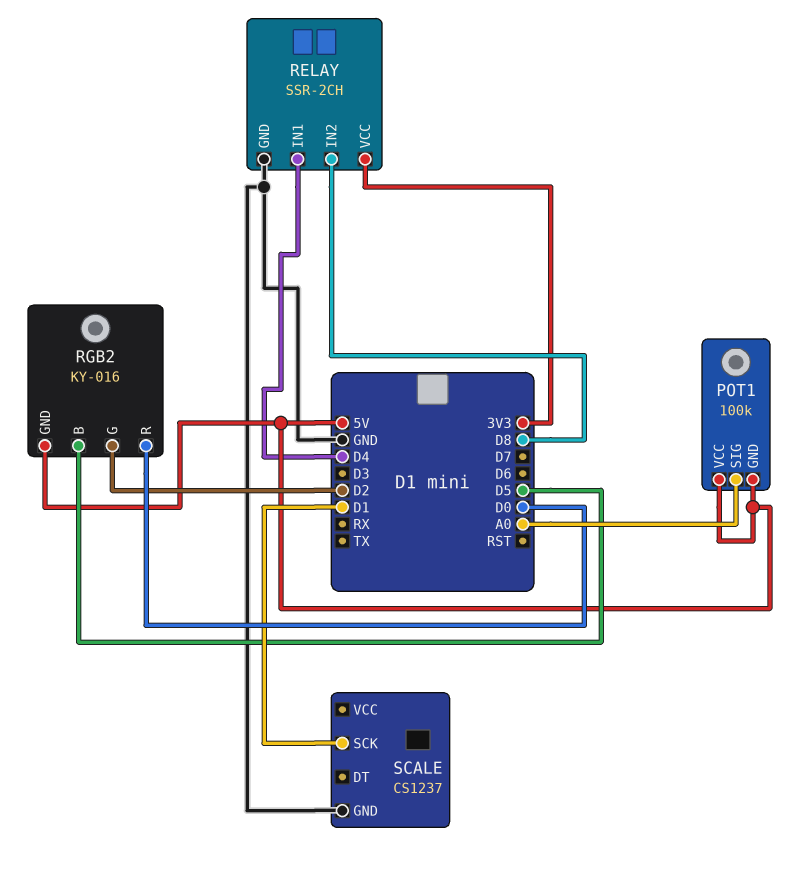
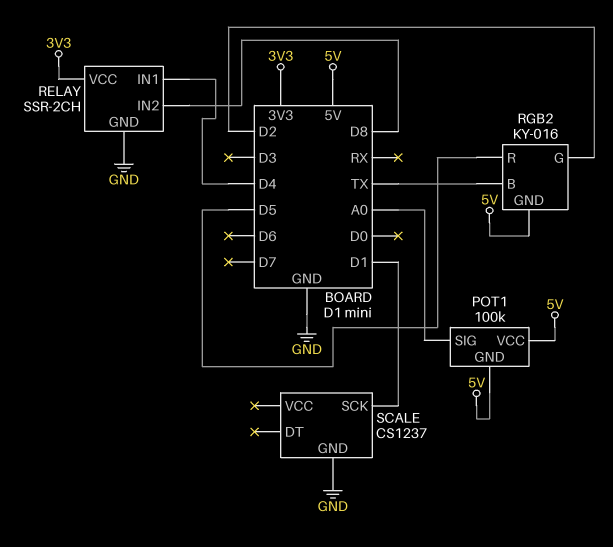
RGB2 pin B: D5 -> TX
RGB2 pin R: D0 -> D5

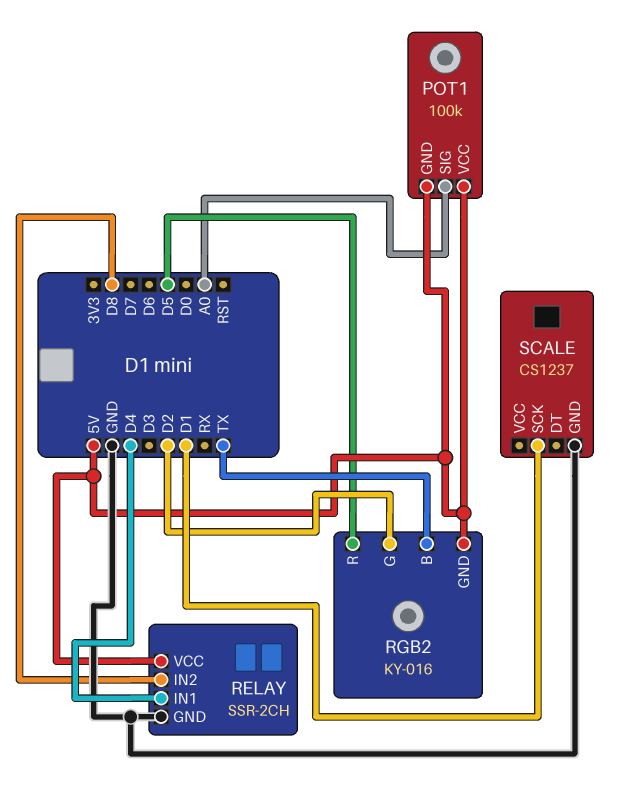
RELAY pin VCC: 3V3 -> 5V

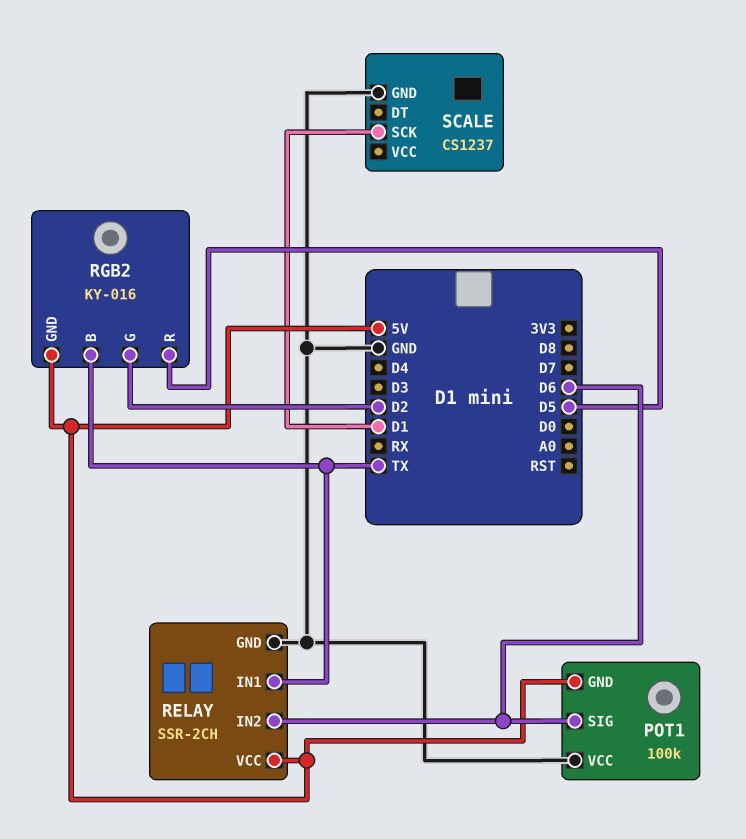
POT1 pin SIG: A0 -> D6
POT1 pin VCC: 5V -> GND
RELAY pin IN1: D4 -> TX
RELAY pin IN2: D8 -> D6

